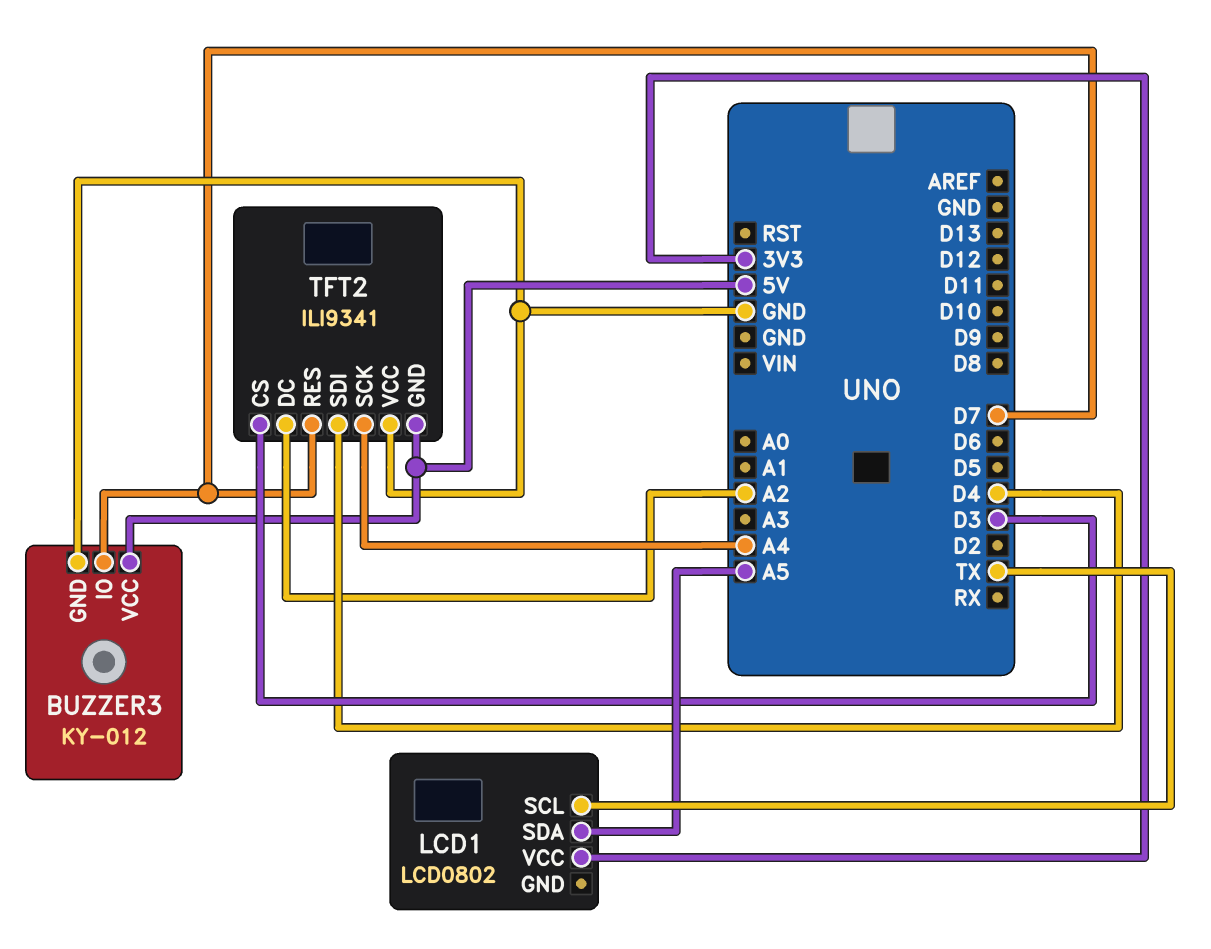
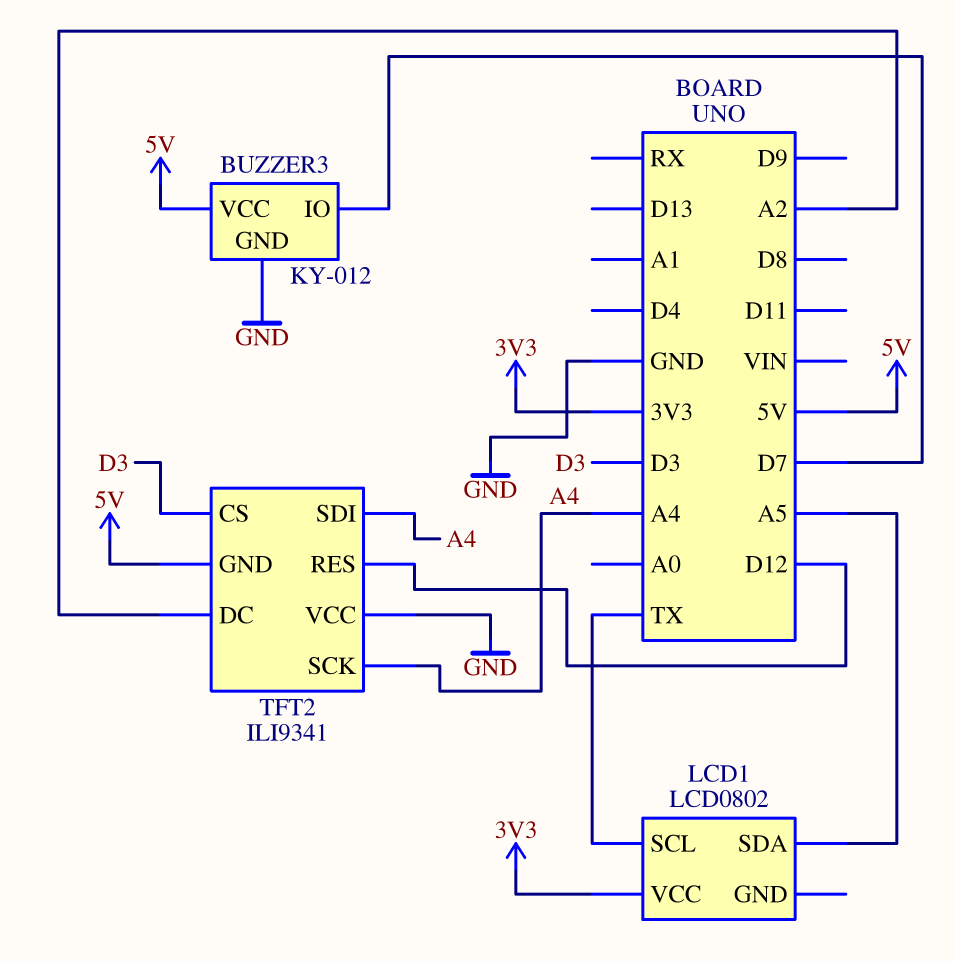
TFT2 pin RES: D7 -> D12
TFT2 pin SDI: D4 -> A4

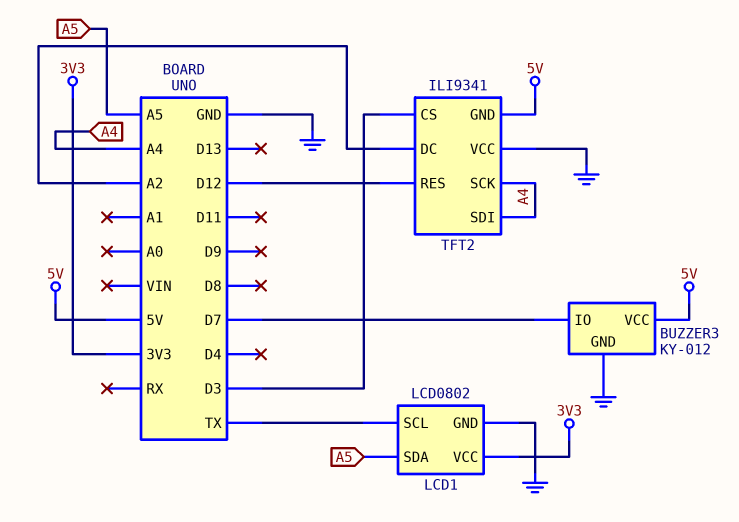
LCD1 pin GND: none -> GND

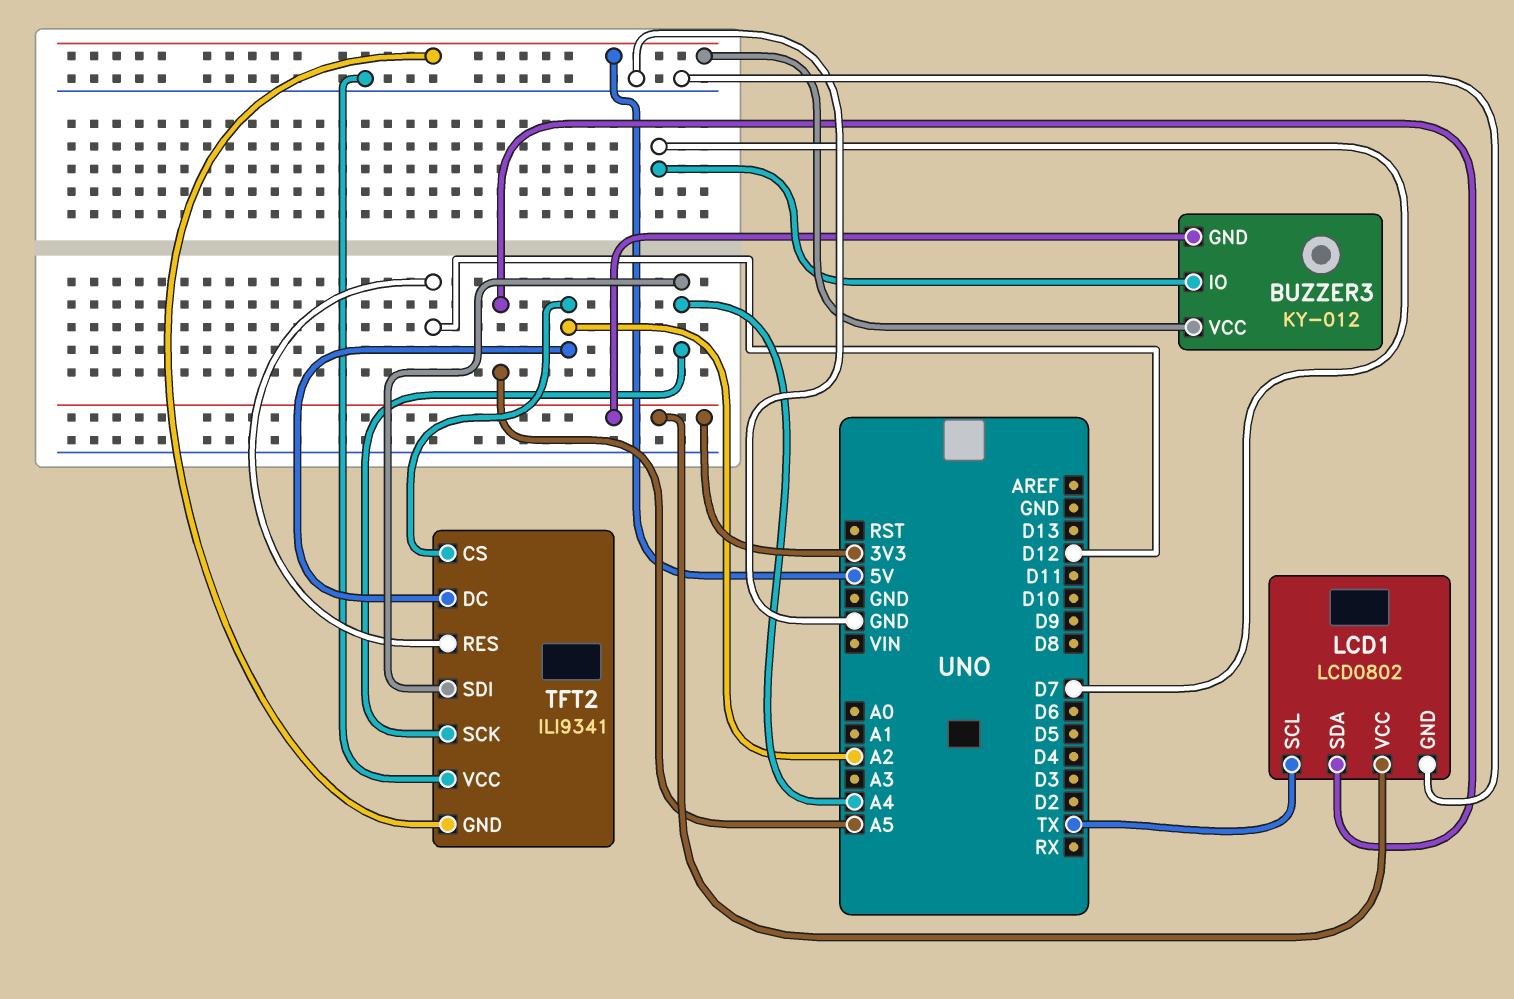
BUZZER3 pin GND: GND -> 3V3
TFT2 pin CS: D3 -> A2

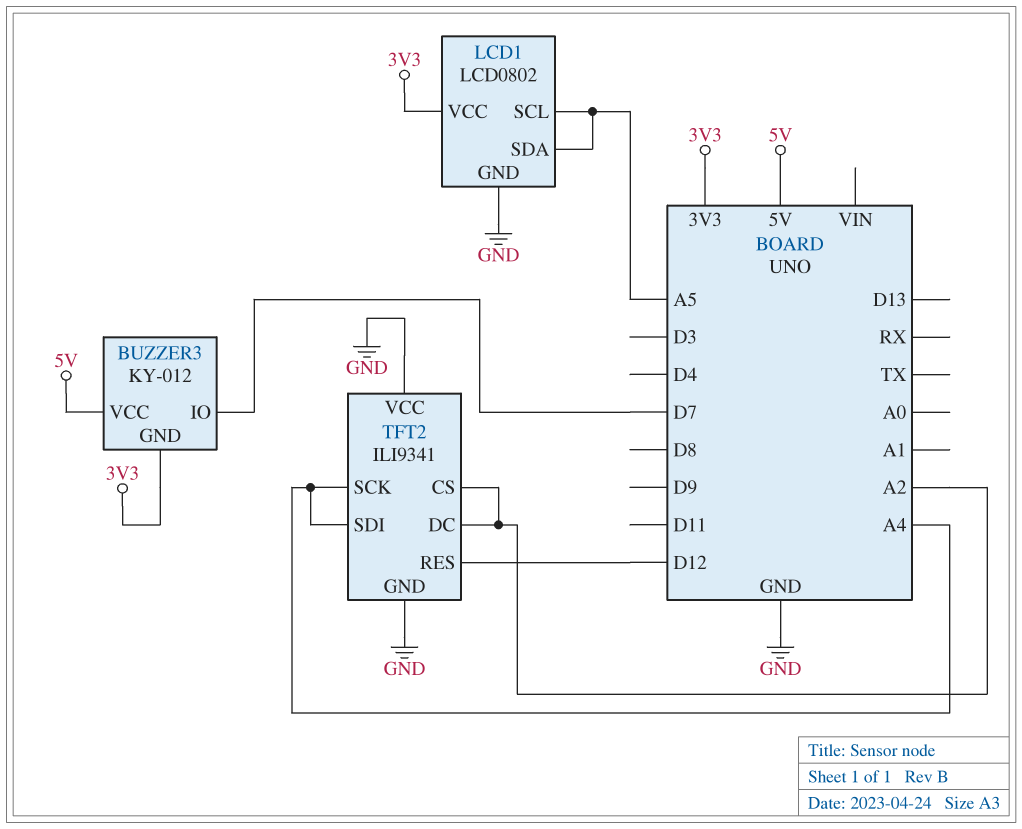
LCD1 pin SCL: TX -> A5
TFT2 pin GND: 5V -> GND

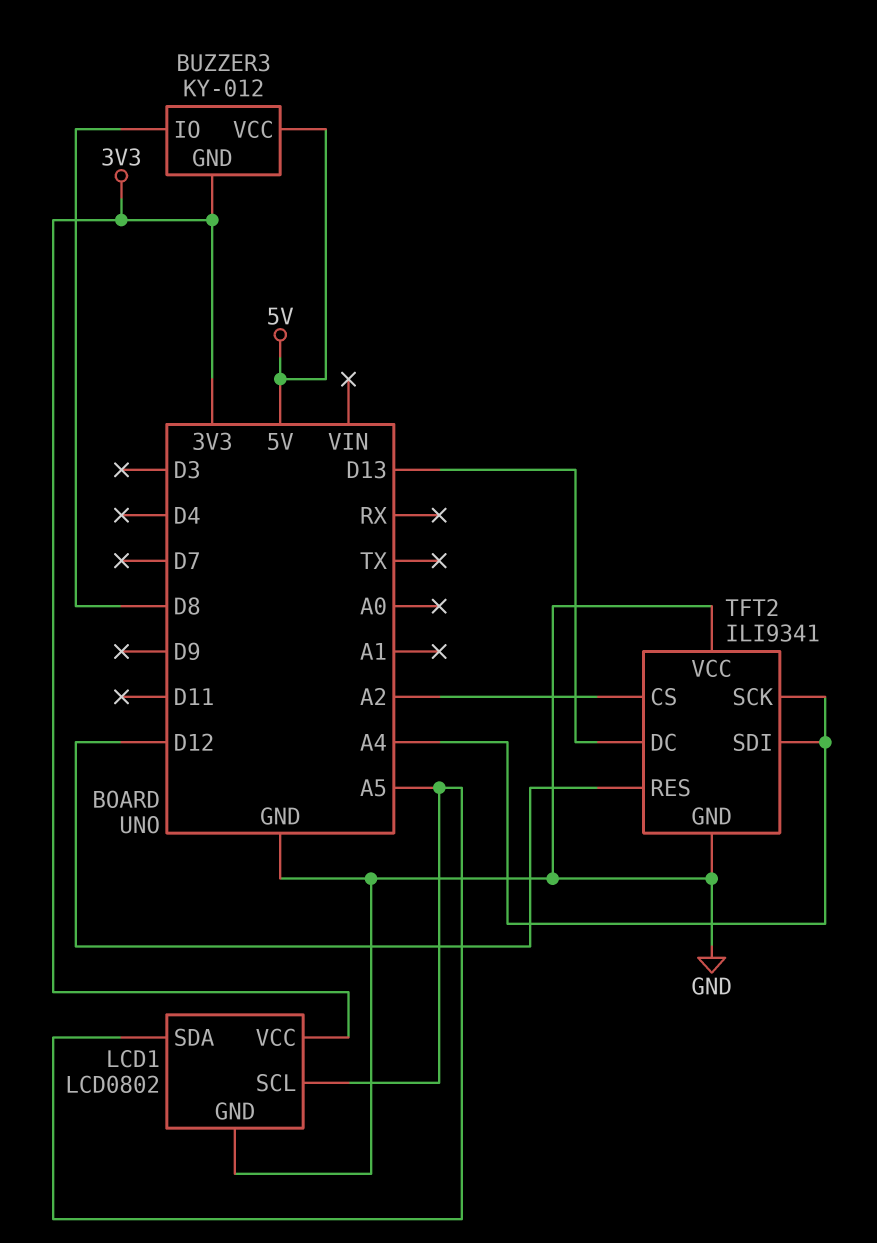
BUZZER3 pin IO: D7 -> D8
TFT2 pin DC: A2 -> D13

